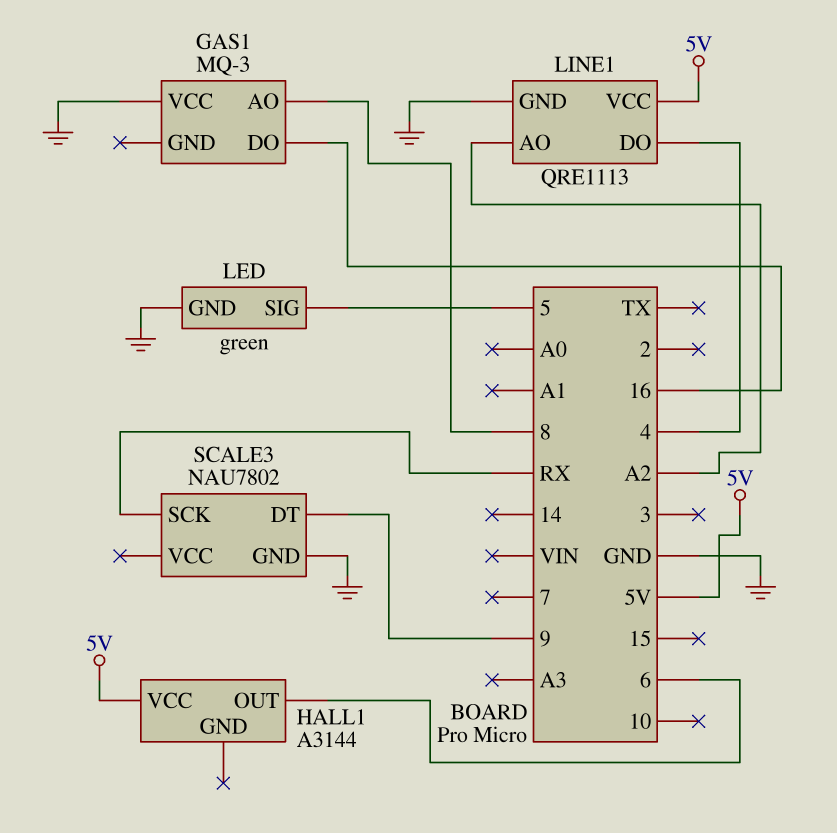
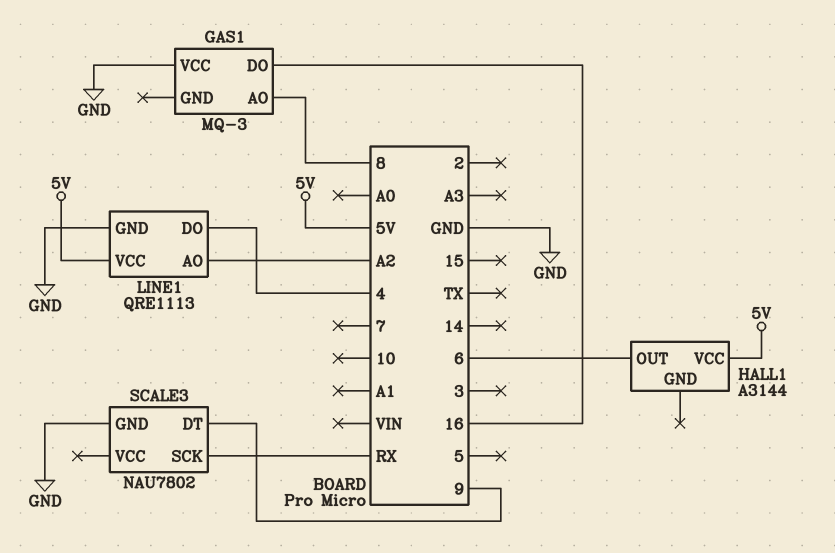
LED: green -> none
LED pin GND: GND -> none
LED pin SIG: 5 -> none

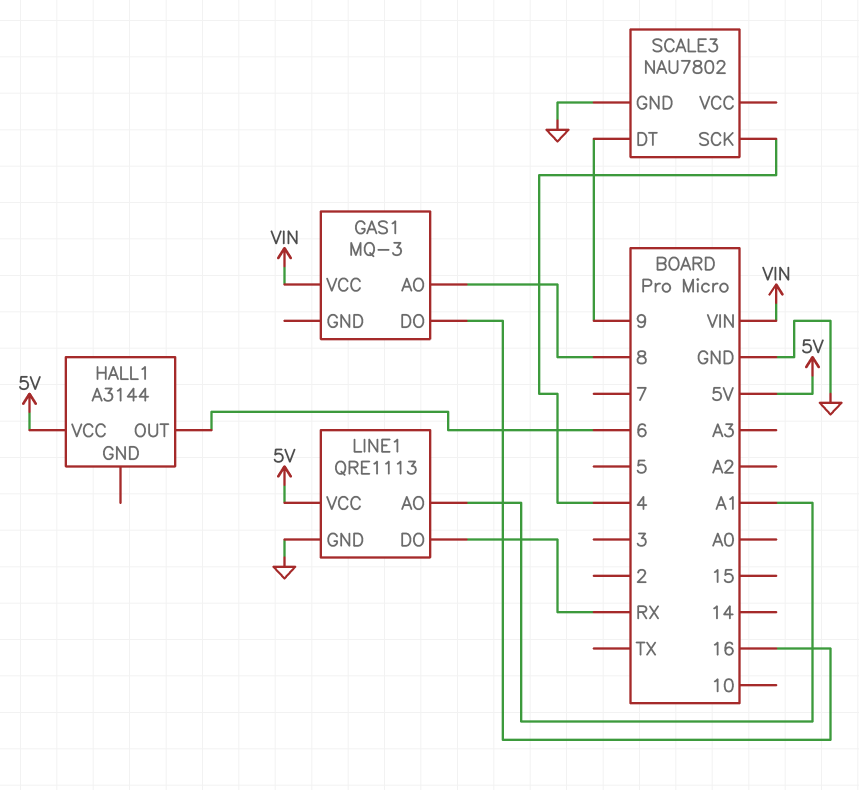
GAS1 pin VCC: GND -> VIN
LINE1 pin AO: A2 -> A1
LINE1 pin DO: 4 -> RX
SCALE3 pin SCK: RX -> 4

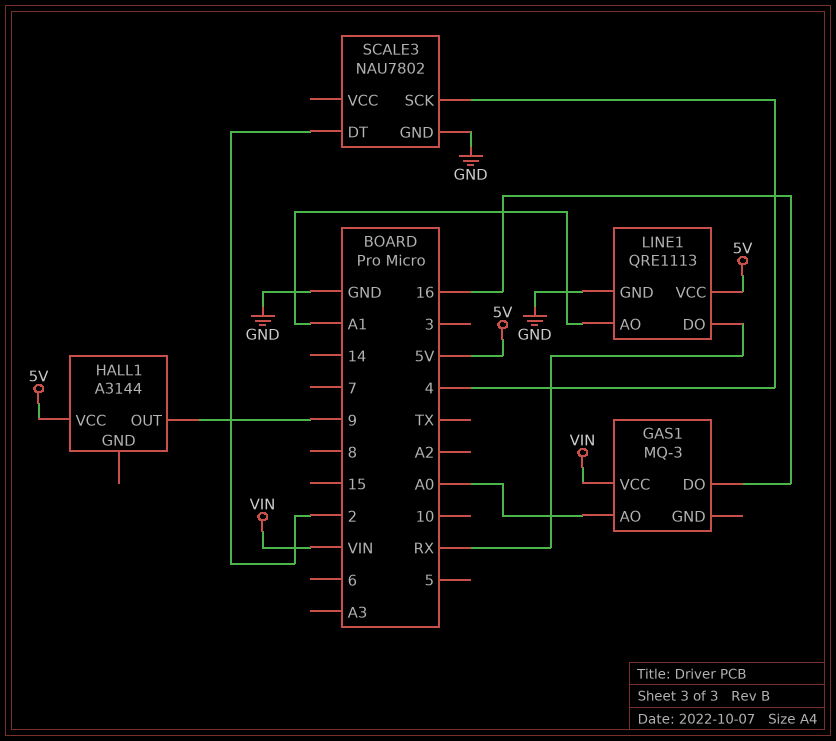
GAS1 pin AO: 8 -> A0
HALL1 pin OUT: 6 -> 9
SCALE3 pin DT: 9 -> 2

